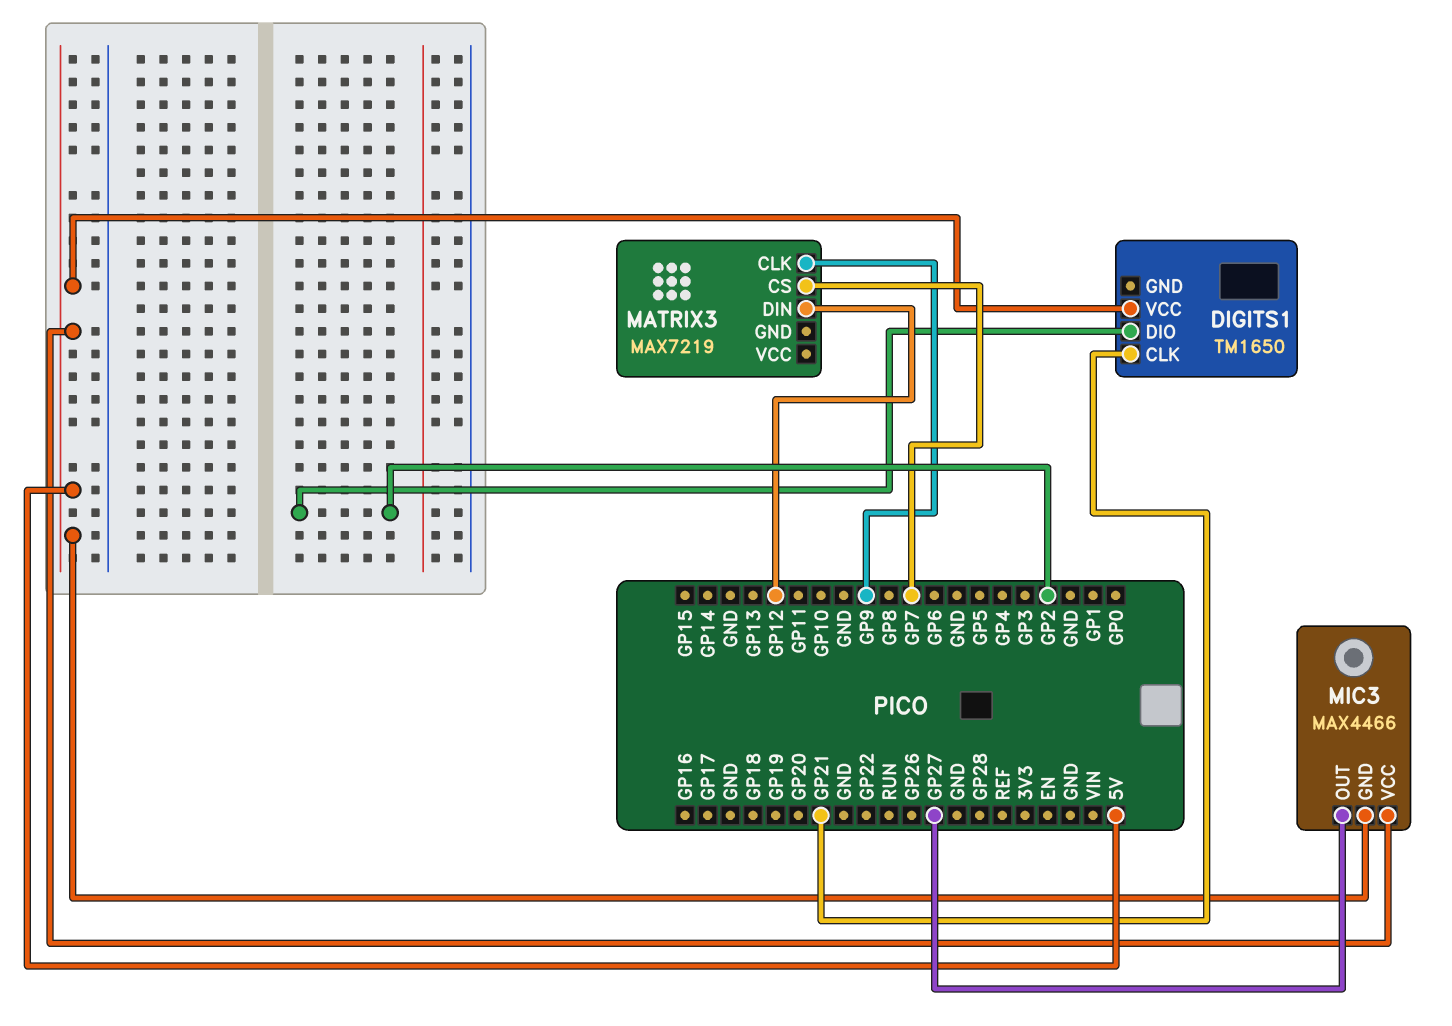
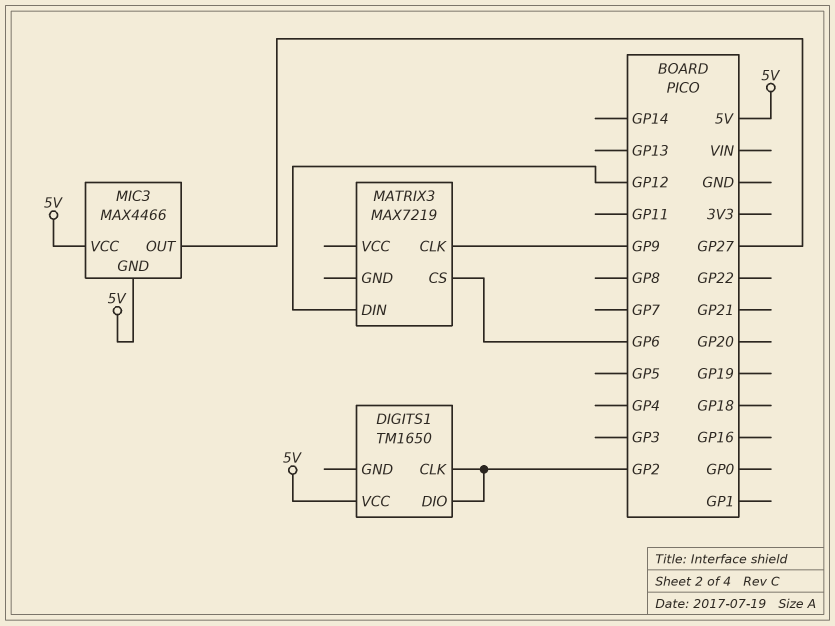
DIGITS1 pin CLK: GP21 -> GP2
MATRIX3 pin CS: GP7 -> GP6

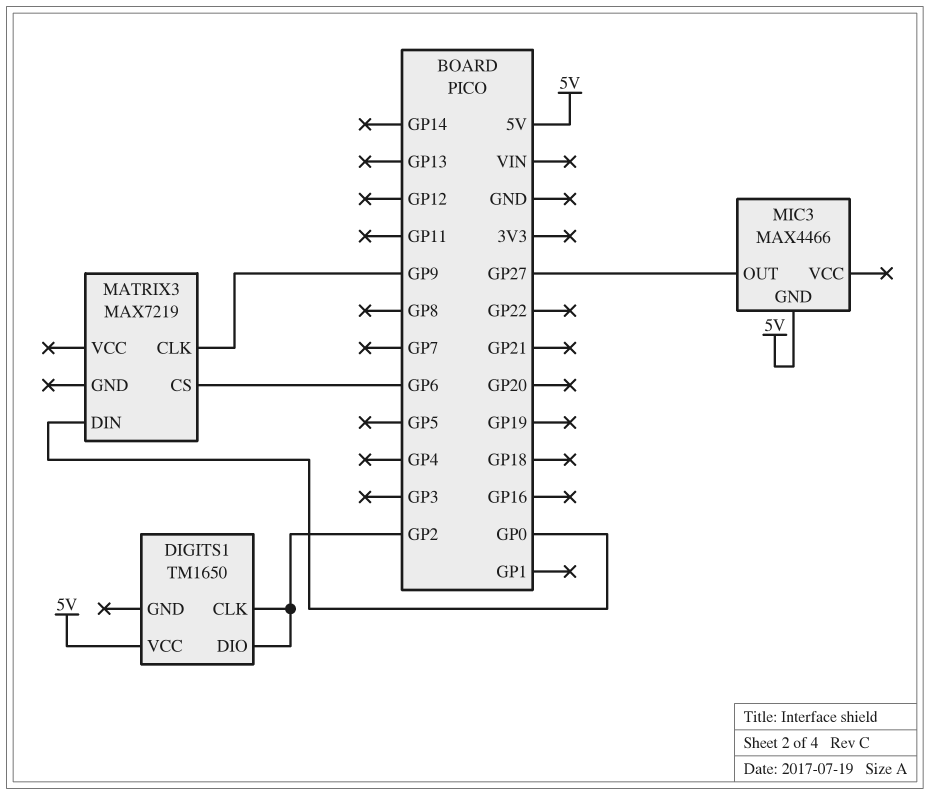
MATRIX3 pin DIN: GP12 -> GP0
MIC3 pin VCC: 5V -> none

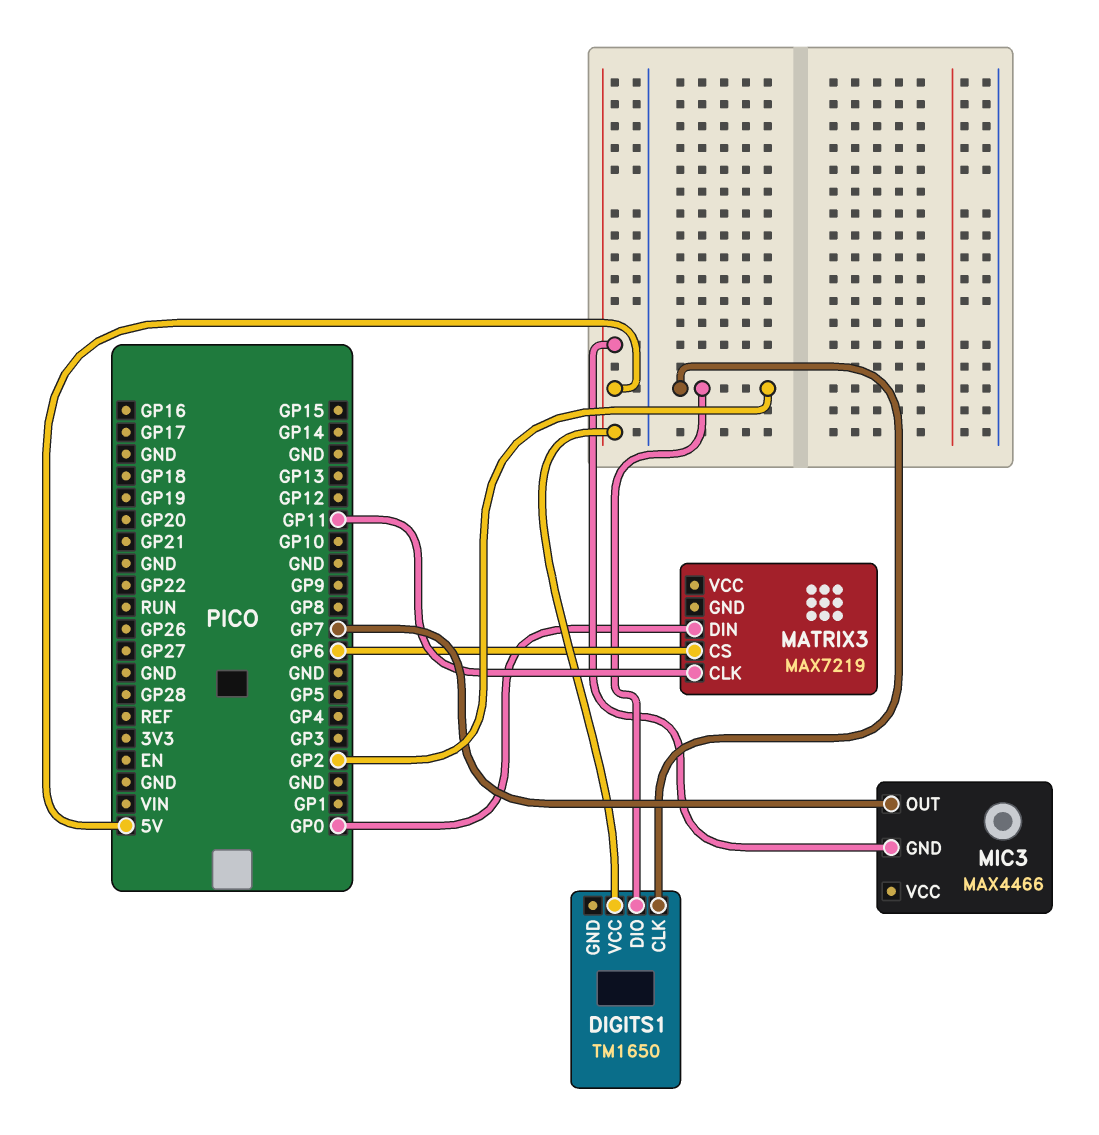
MATRIX3 pin CLK: GP9 -> GP11
MIC3 pin OUT: GP27 -> GP7

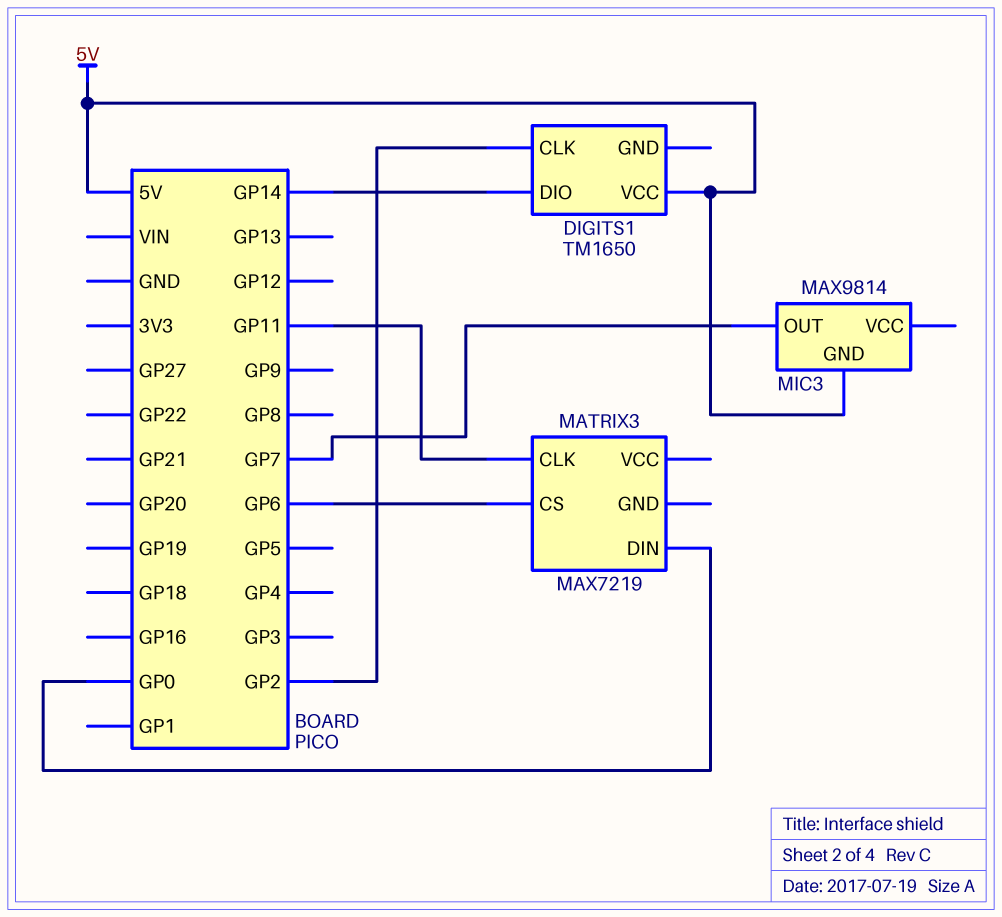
DIGITS1 pin DIO: GP2 -> GP14
MIC3: MAX4466 -> MAX9814

